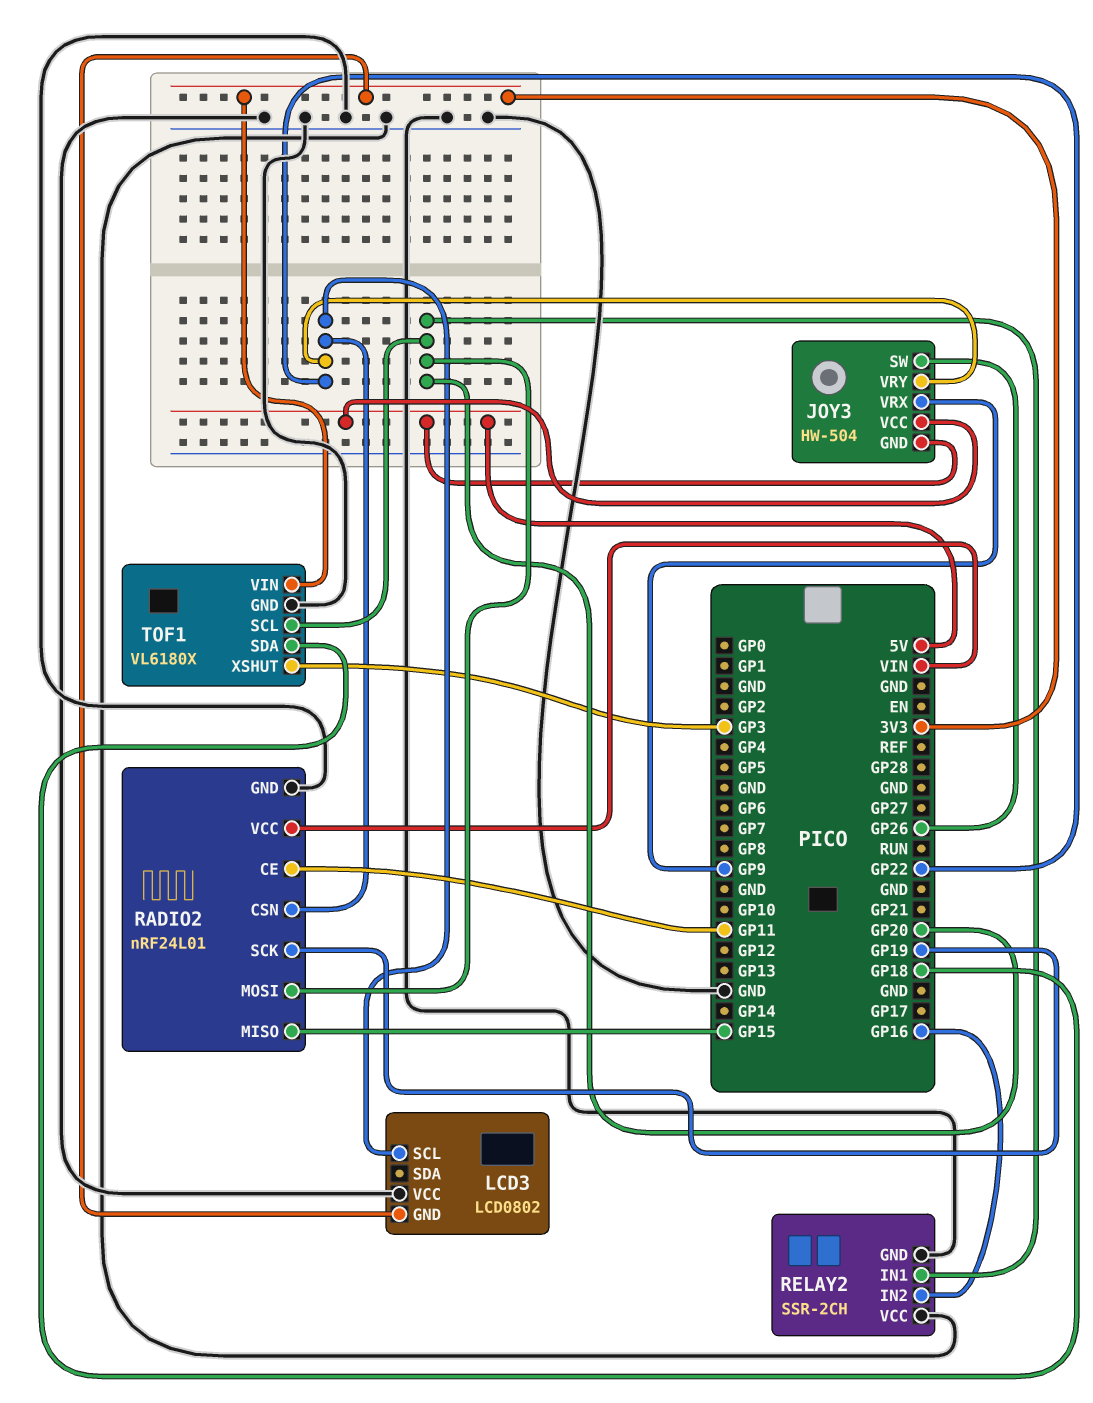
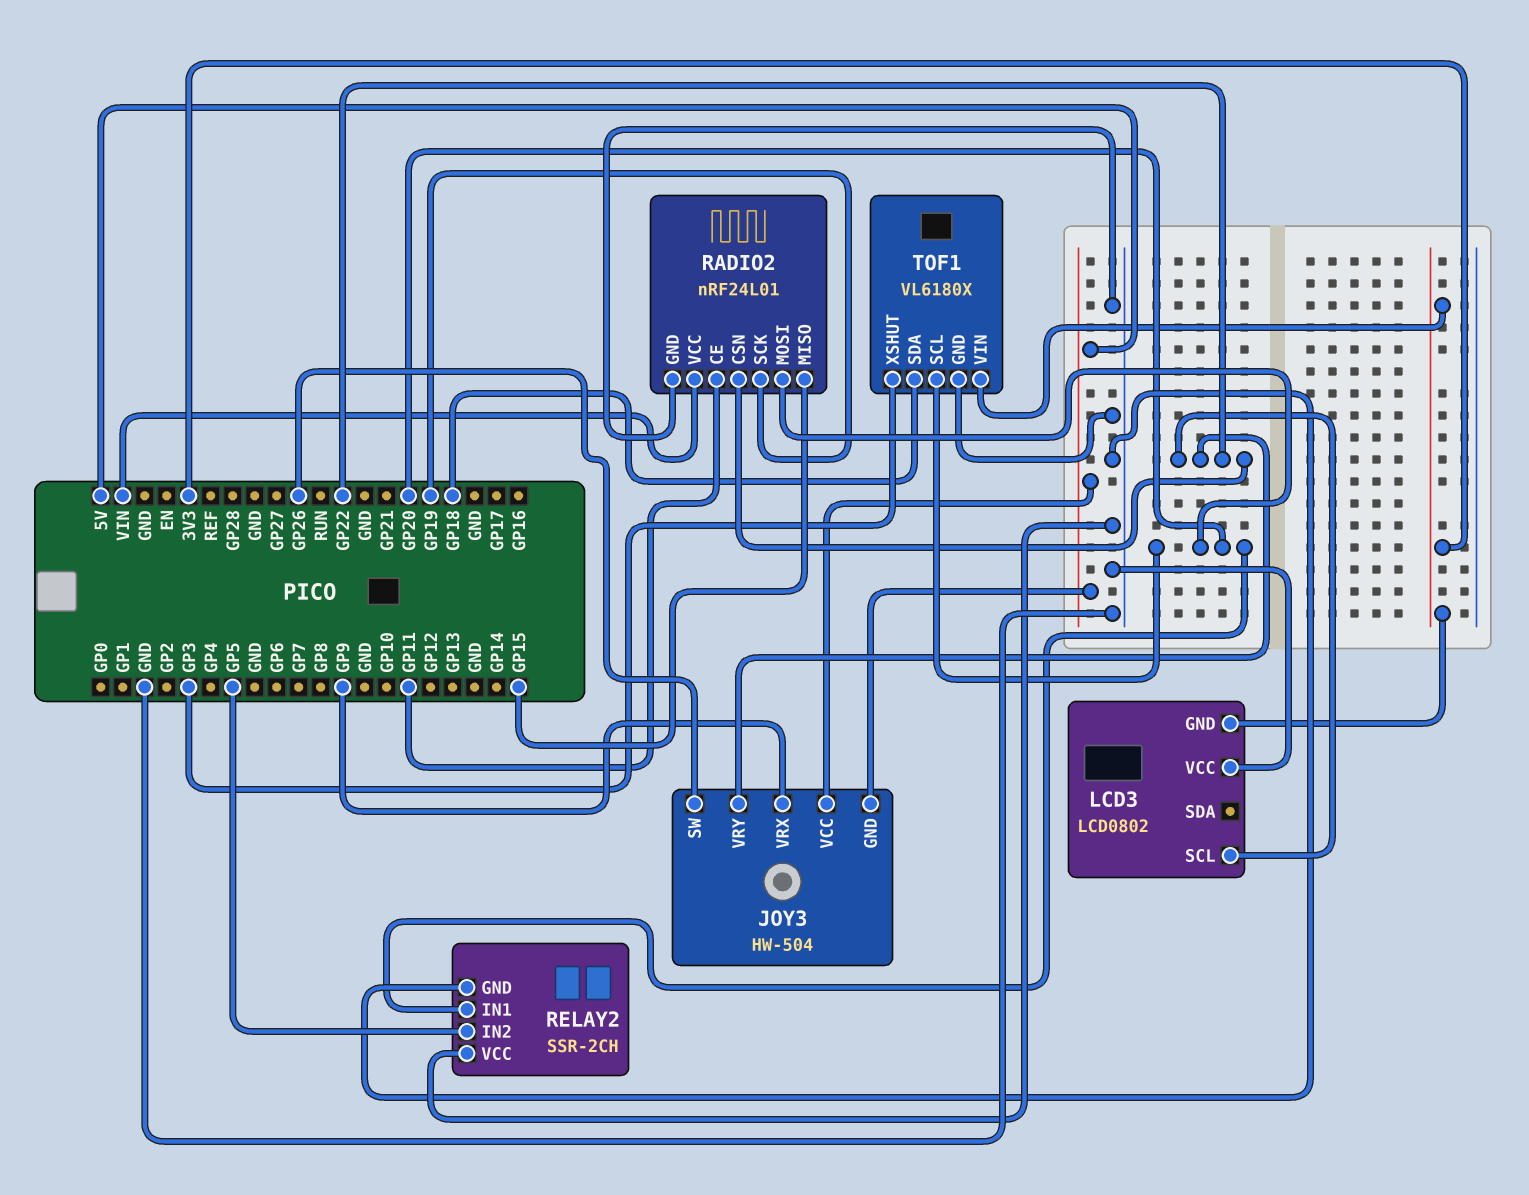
RELAY2 pin IN2: GP16 -> GP5

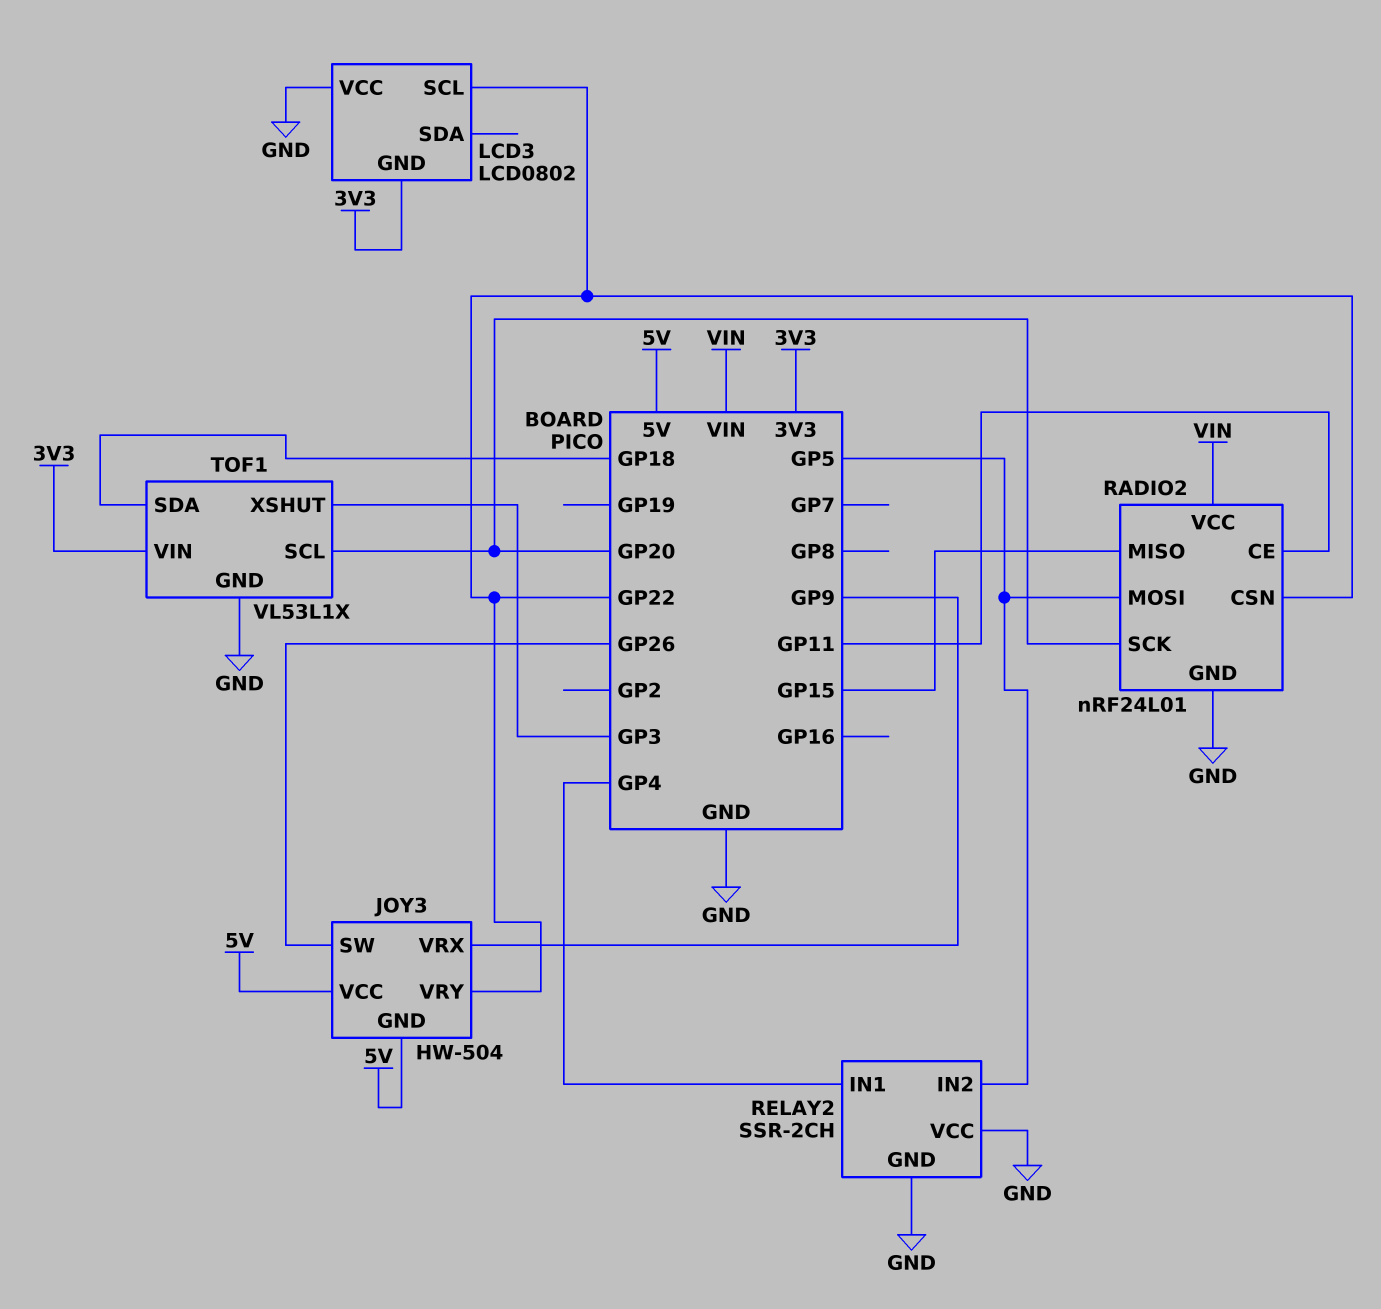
RADIO2 pin MOSI: GP20 -> GP5
RADIO2 pin SCK: GP19 -> GP20
RELAY2 pin IN1: GP20 -> GP4
TOF1: VL6180X -> VL53L1X

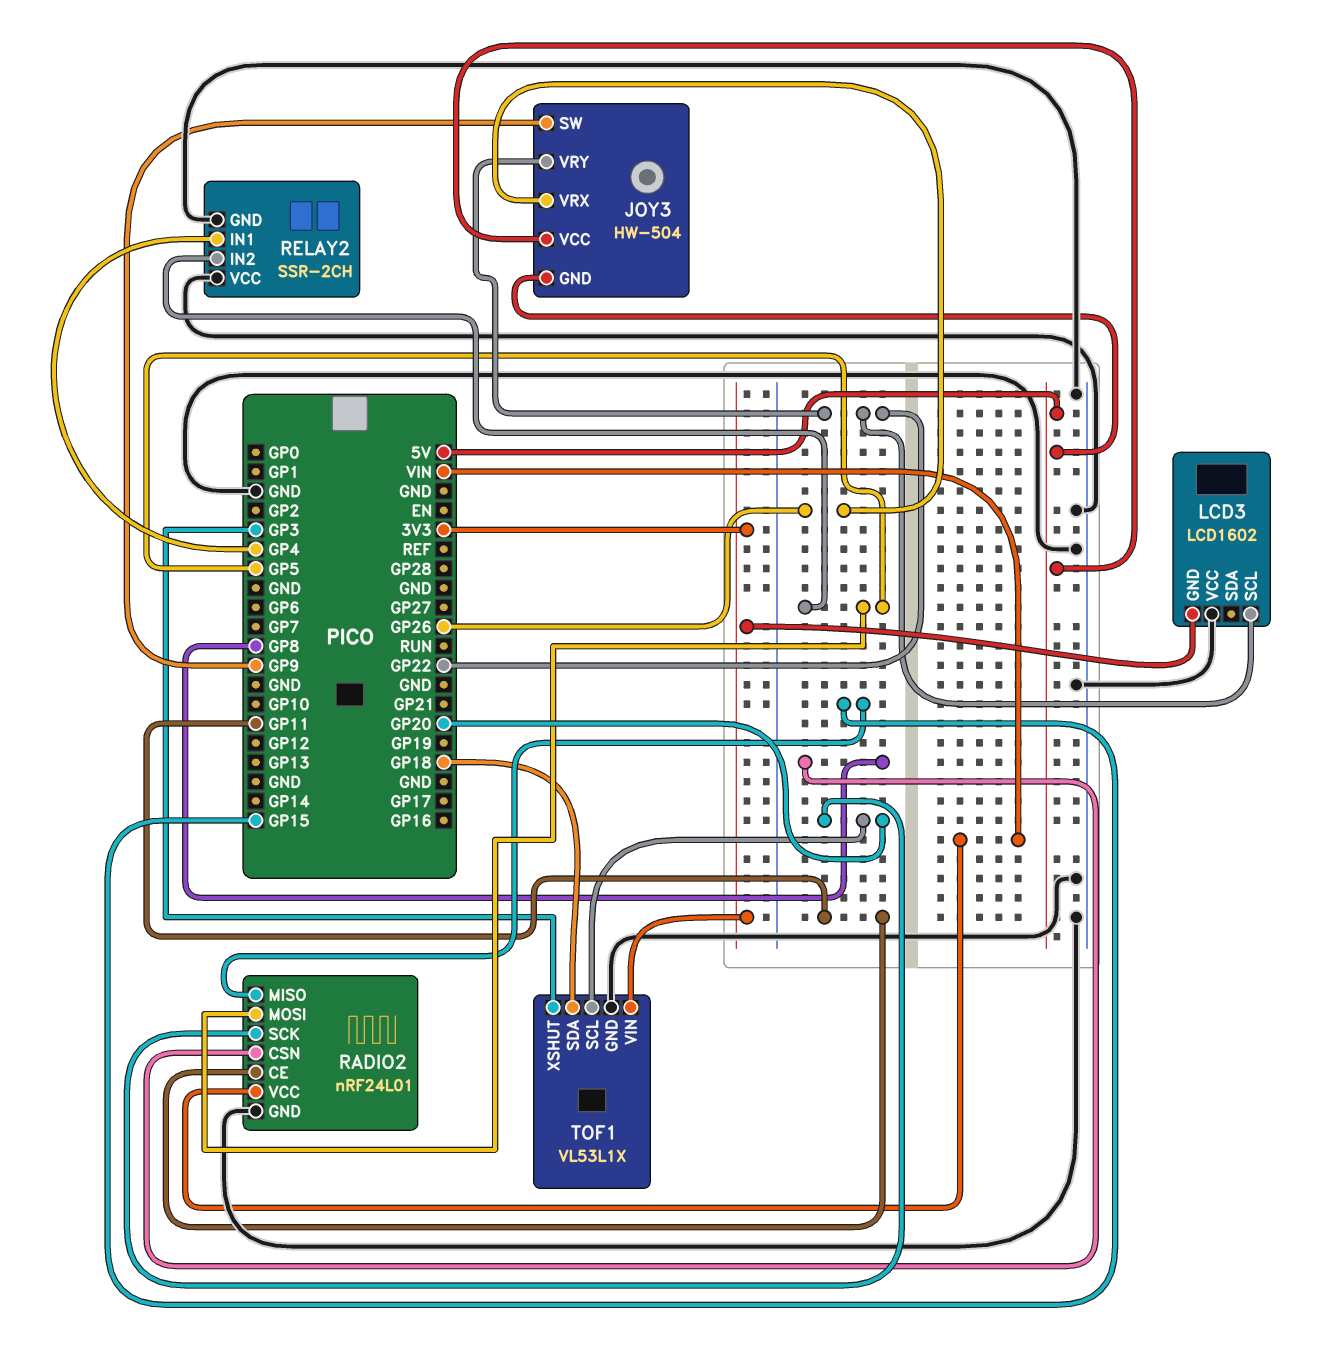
JOY3 pin SW: GP26 -> GP9
JOY3 pin VRX: GP9 -> GP26
LCD3: LCD0802 -> LCD1602
RADIO2 pin CSN: GP22 -> GP8

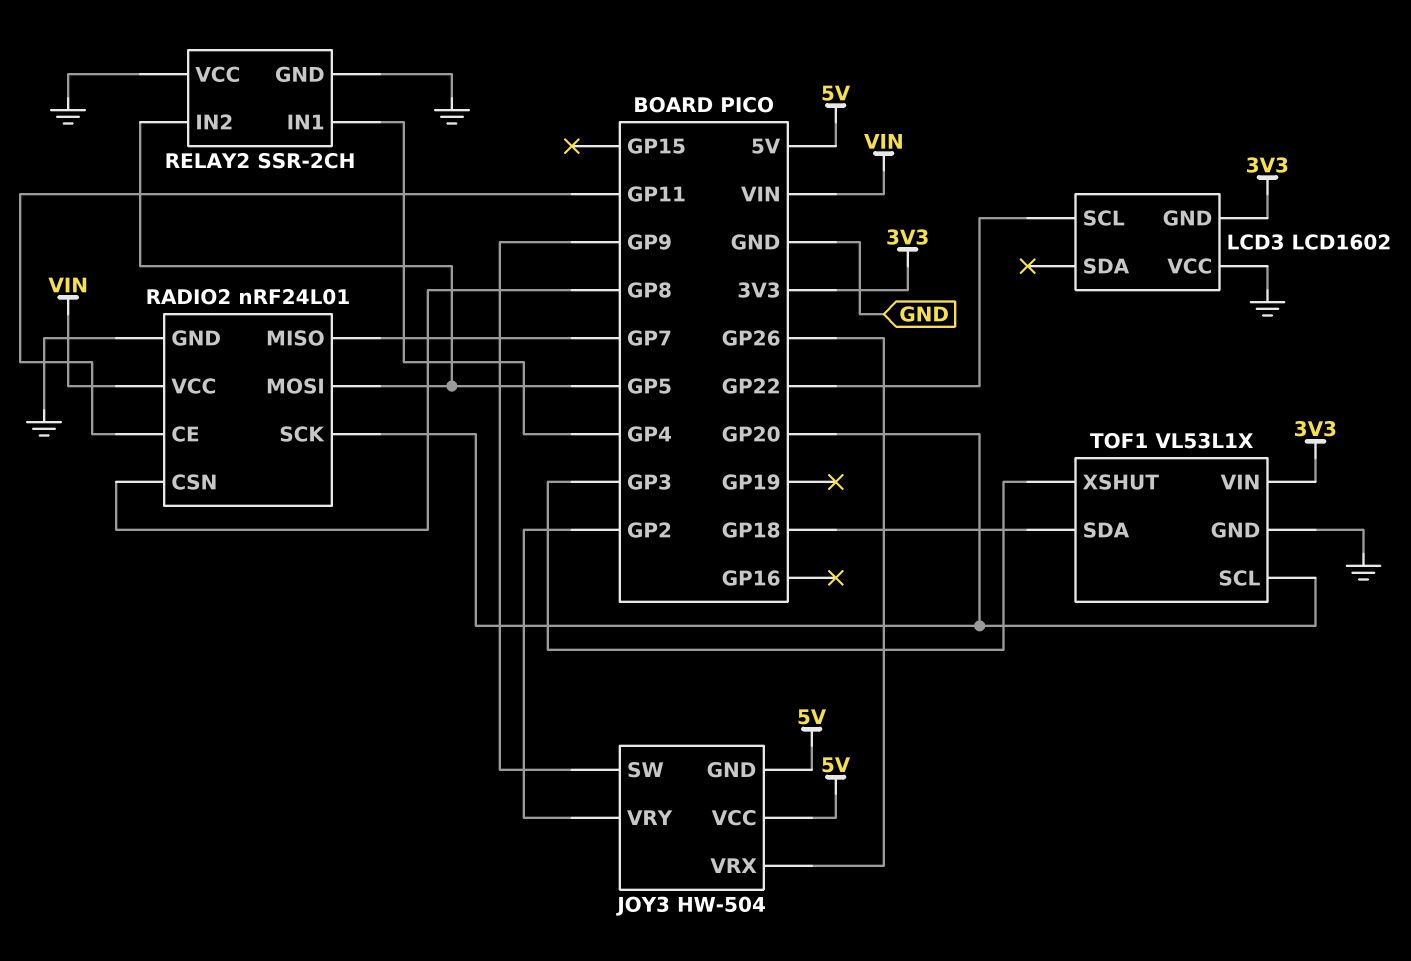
JOY3 pin VRY: GP22 -> GP2
RADIO2 pin MISO: GP15 -> GP7

